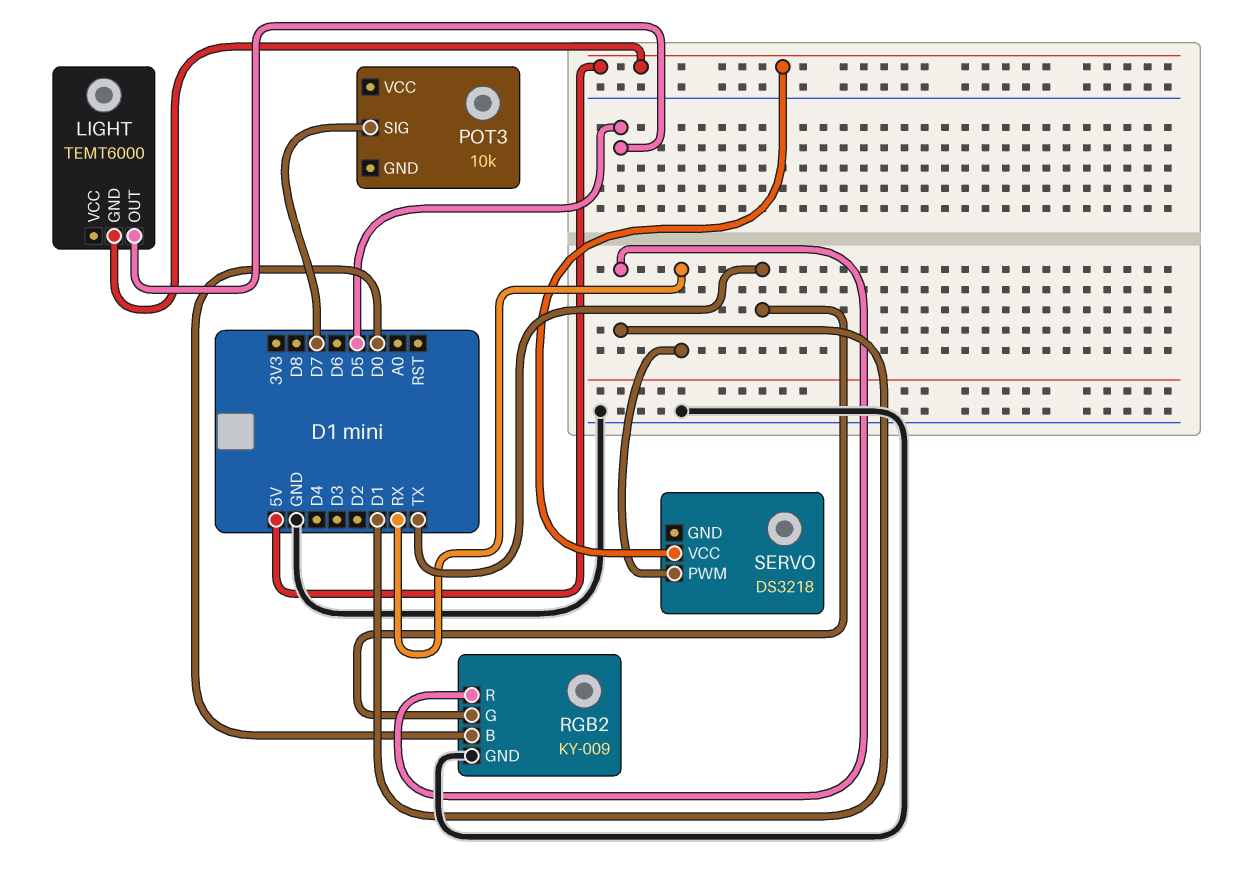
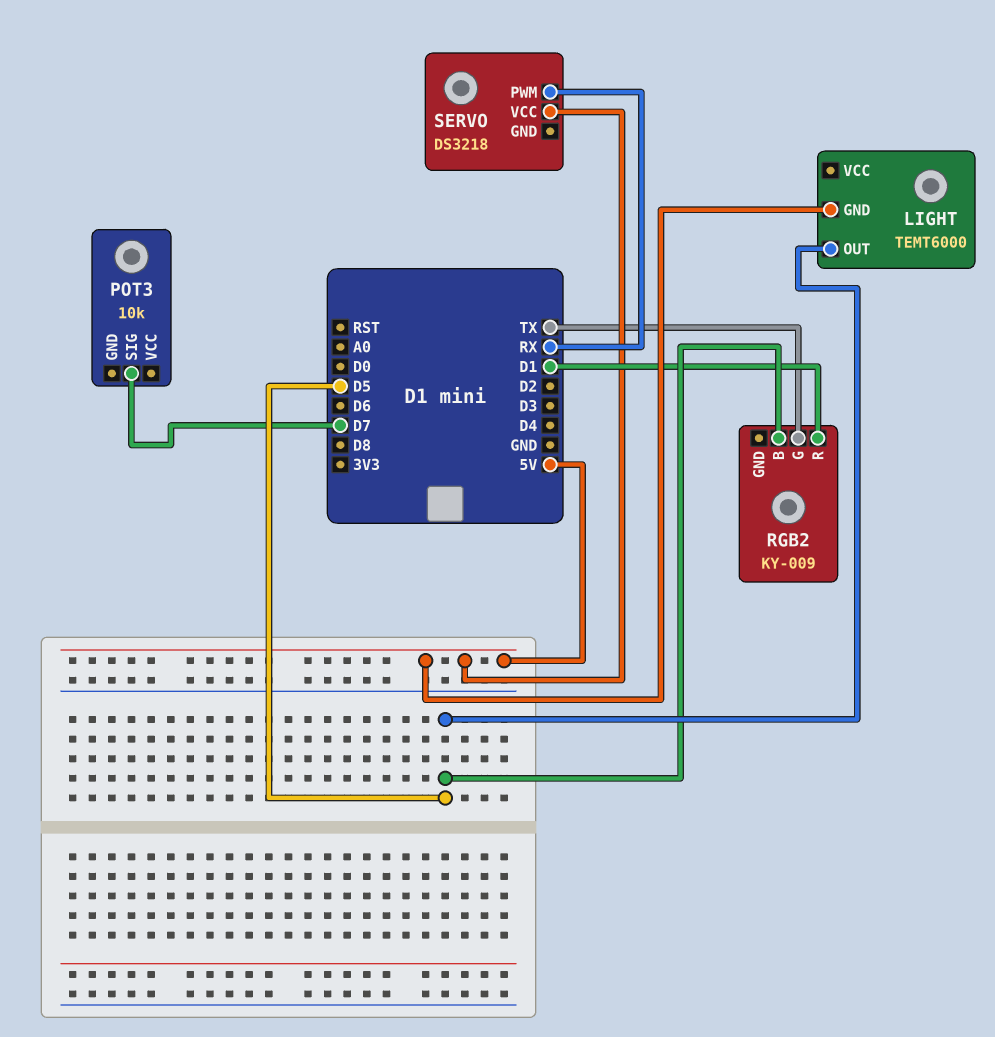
RGB2 pin B: D0 -> D5
RGB2 pin GND: GND -> none

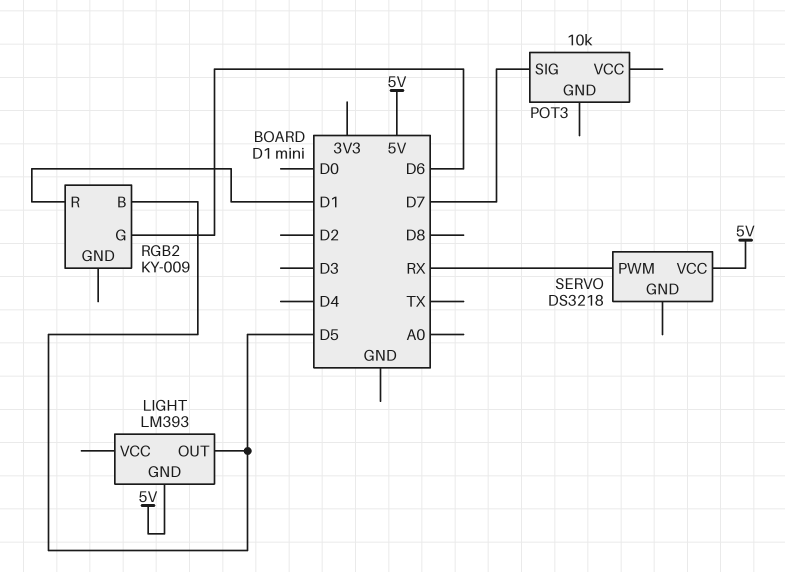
LIGHT: TEMT6000 -> LM393
RGB2 pin G: TX -> D6

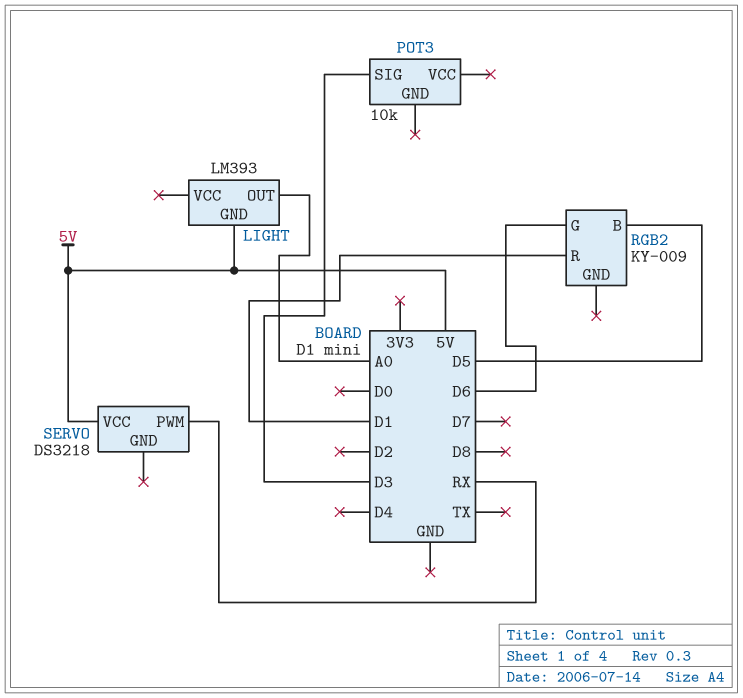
LIGHT pin OUT: D5 -> A0
POT3 pin SIG: D7 -> D3

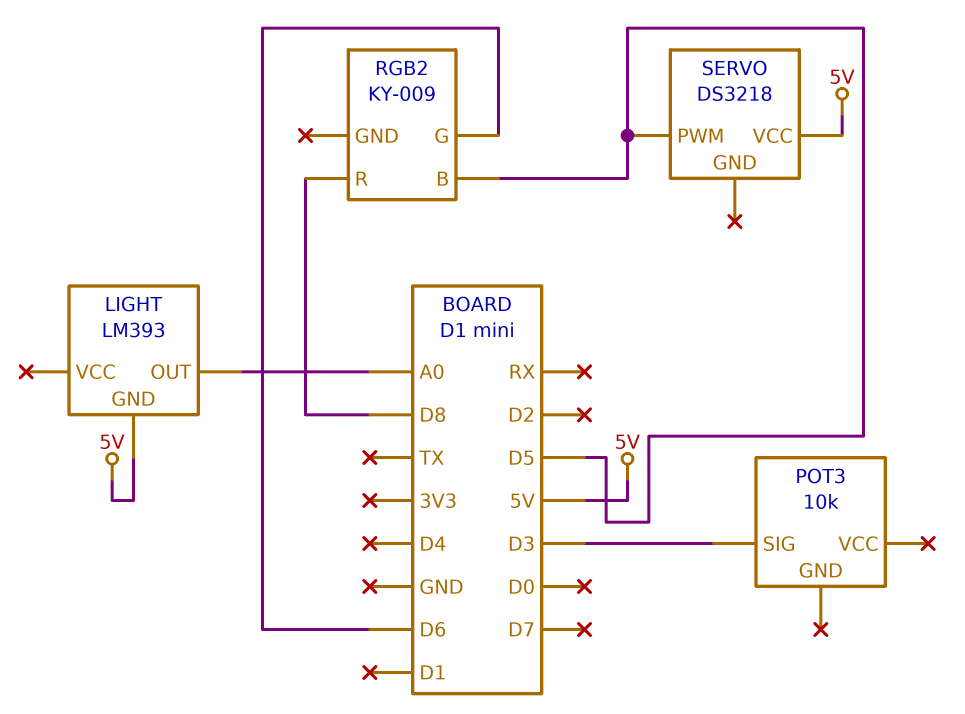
RGB2 pin R: D1 -> D8
SERVO pin PWM: RX -> D5

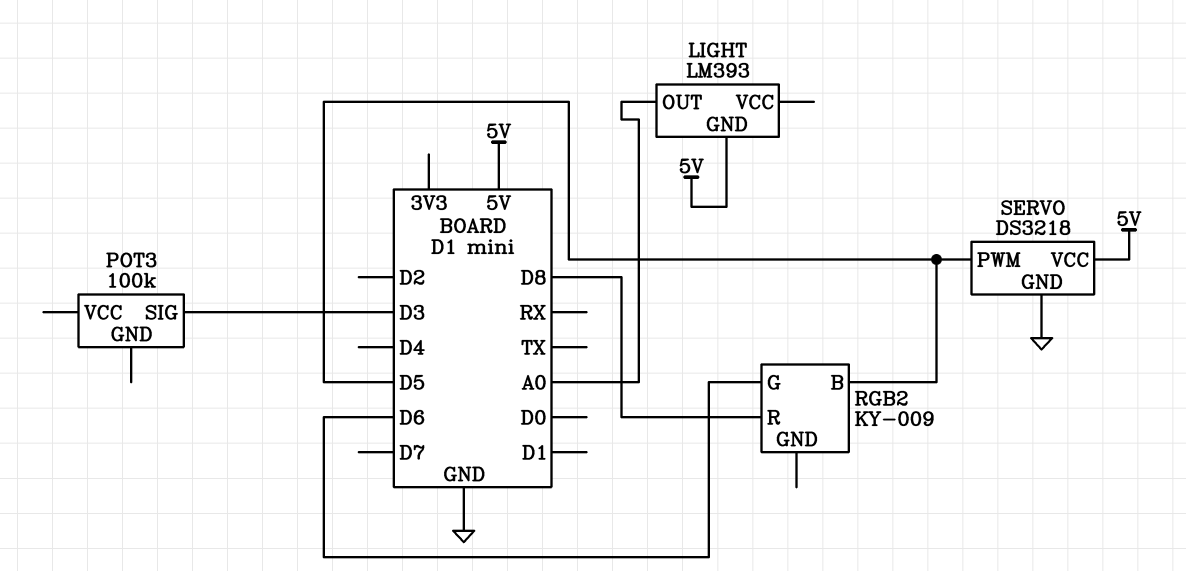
POT3: 10k -> 100k
SERVO pin GND: none -> GND

